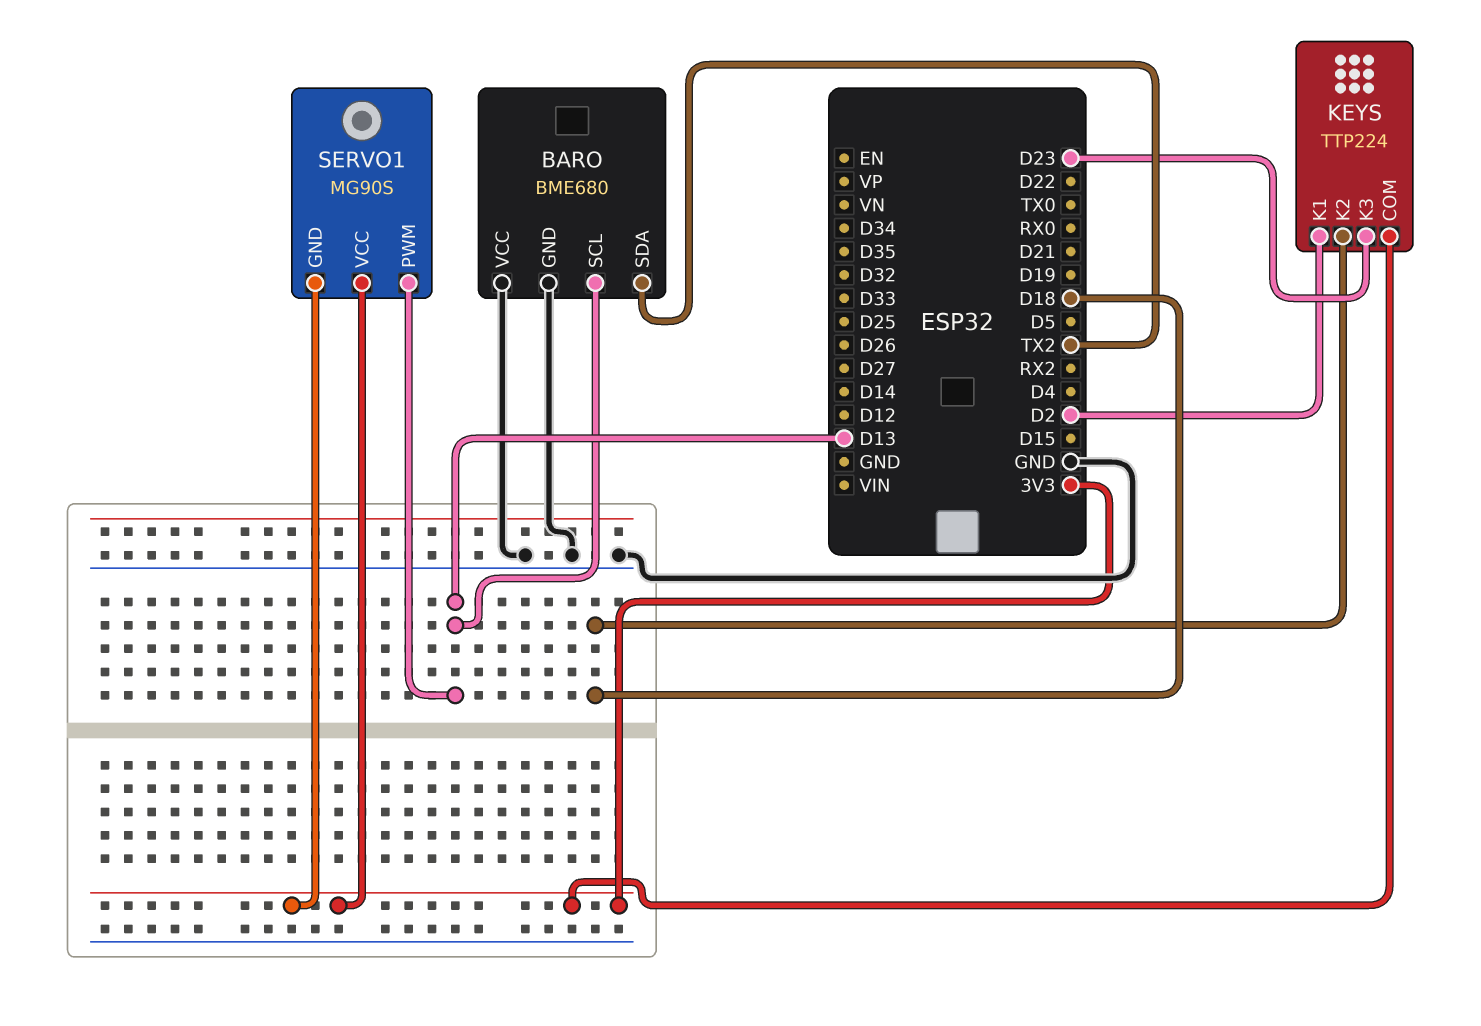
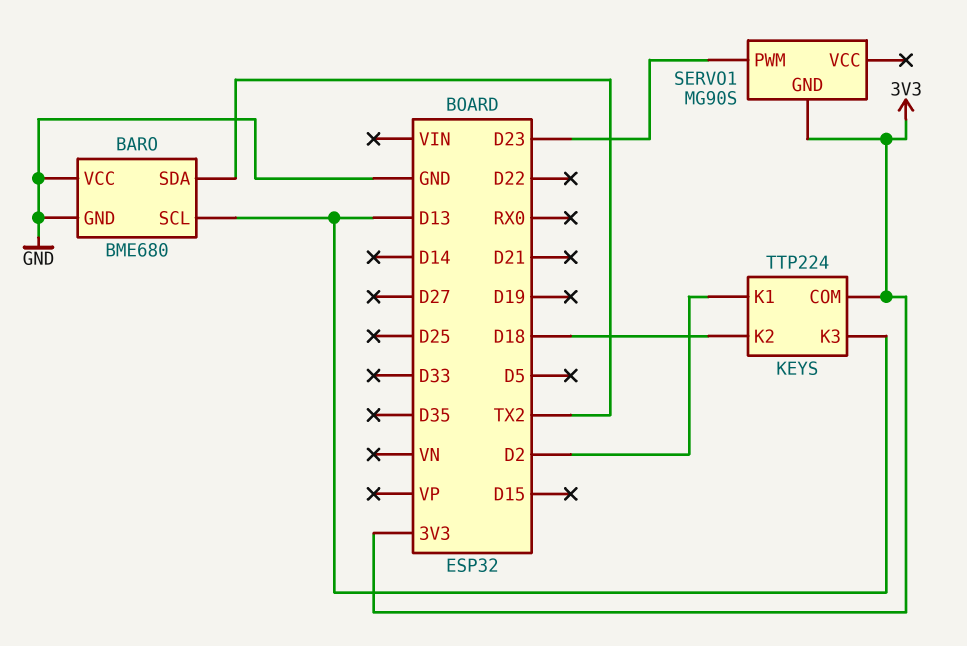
KEYS pin K3: D23 -> D13
SERVO1 pin PWM: D13 -> D23
SERVO1 pin VCC: 3V3 -> none

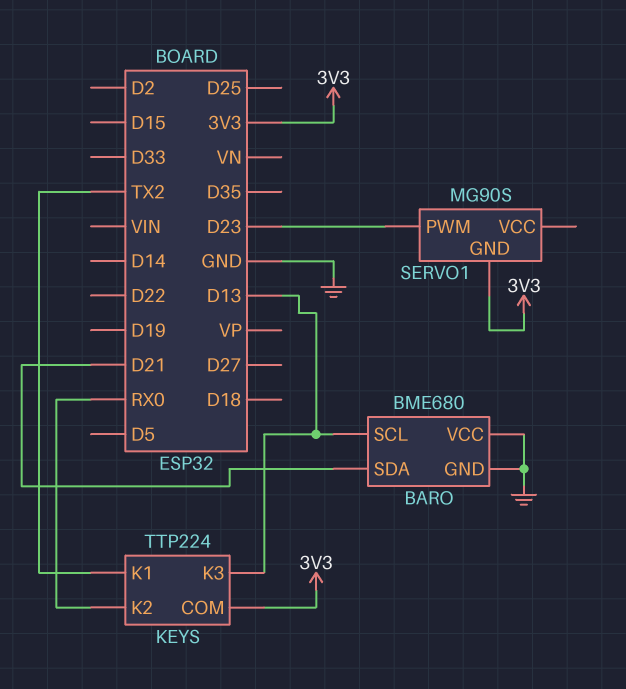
BARO pin SDA: TX2 -> D21
KEYS pin K1: D2 -> TX2
KEYS pin K2: D18 -> RX0

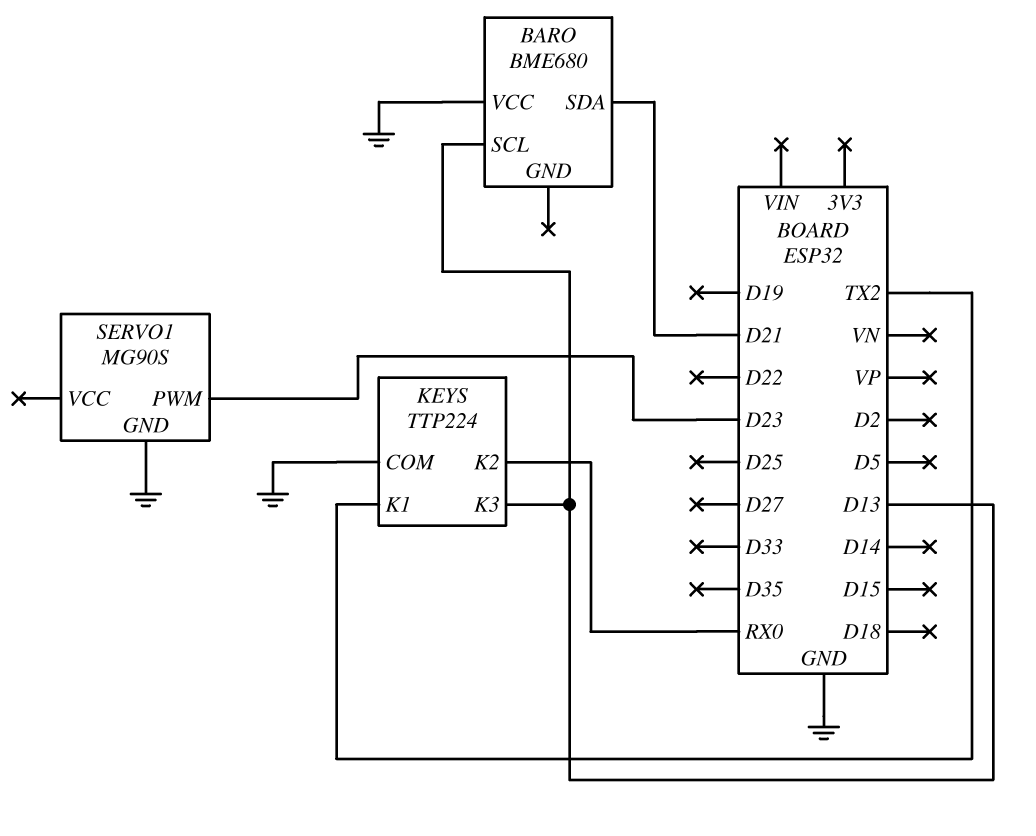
BARO pin GND: GND -> none
KEYS pin COM: 3V3 -> GND
SERVO1 pin GND: 3V3 -> GND

